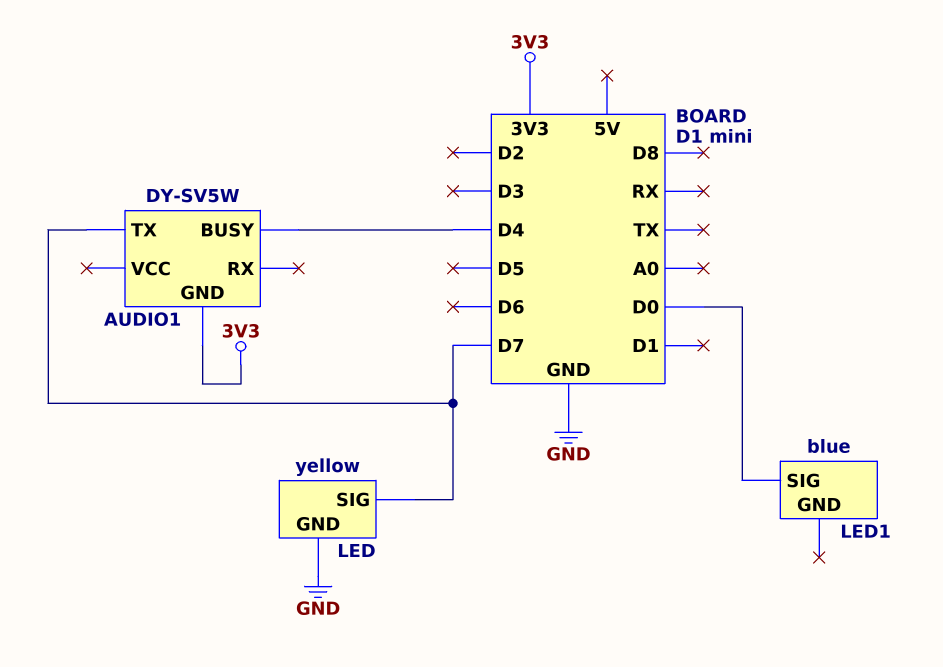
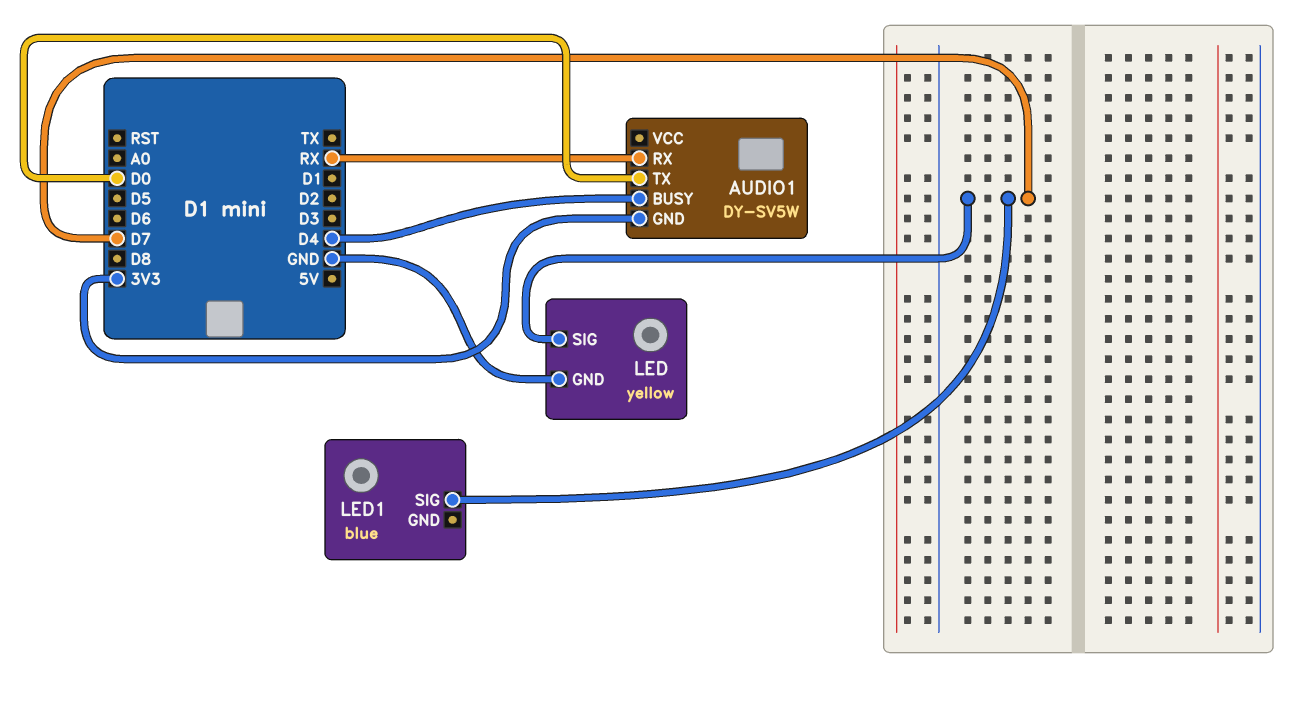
AUDIO1 pin RX: none -> RX
AUDIO1 pin TX: D7 -> D0
LED1 pin SIG: D0 -> D7

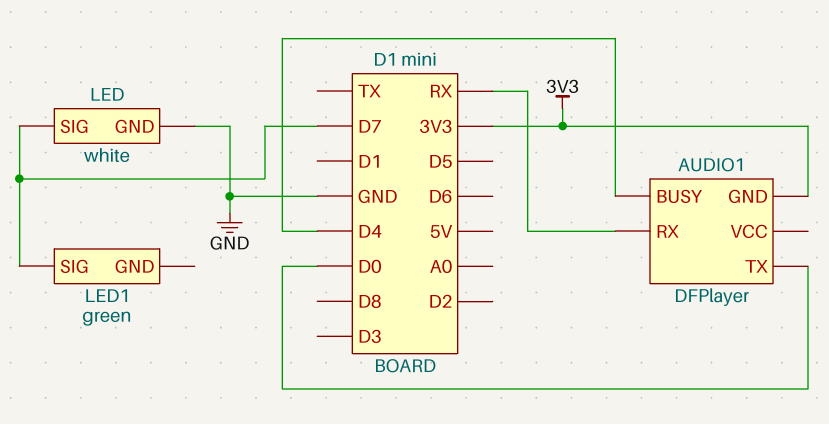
AUDIO1: DY-SV5W -> DFPlayer
LED: yellow -> white
LED1: blue -> green

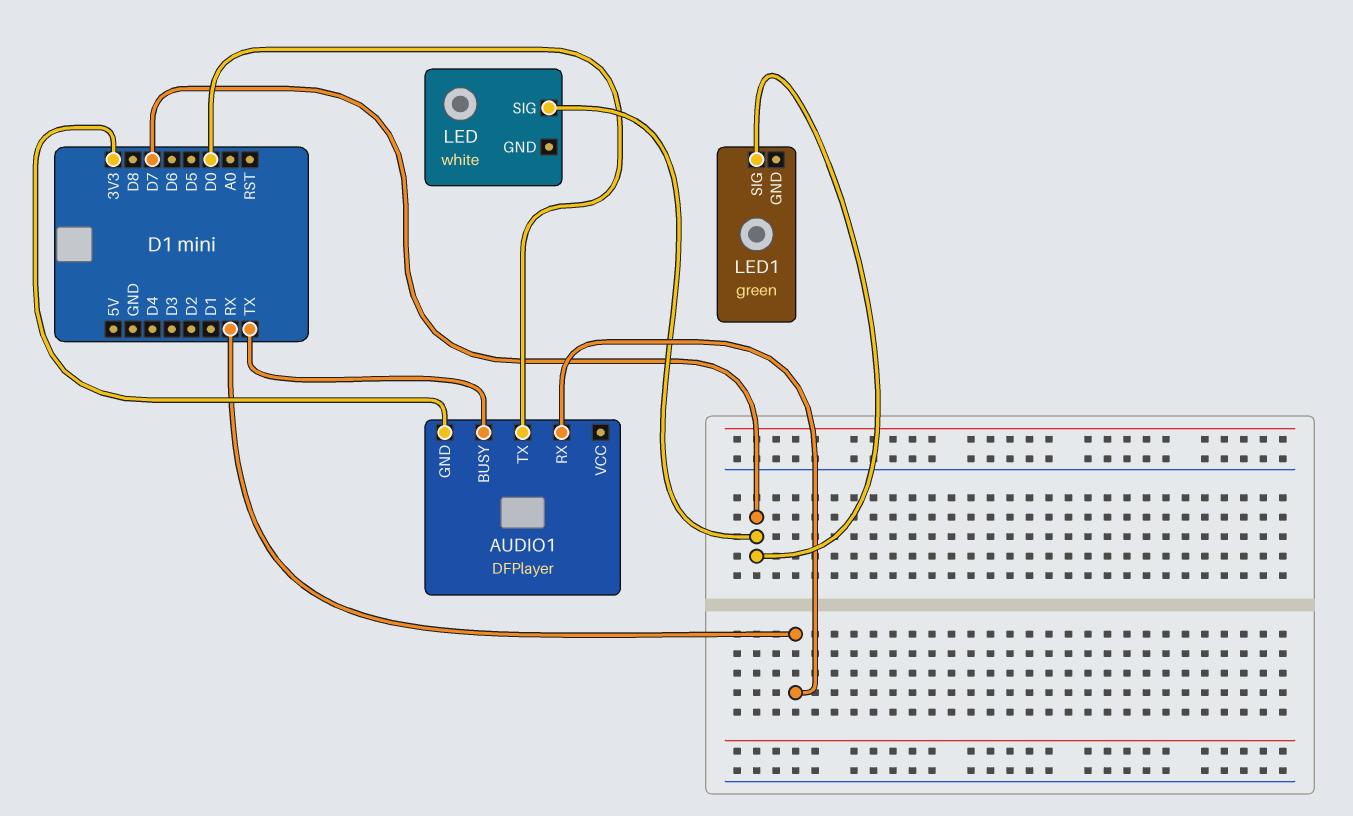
AUDIO1 pin BUSY: D4 -> TX
LED pin GND: GND -> none

